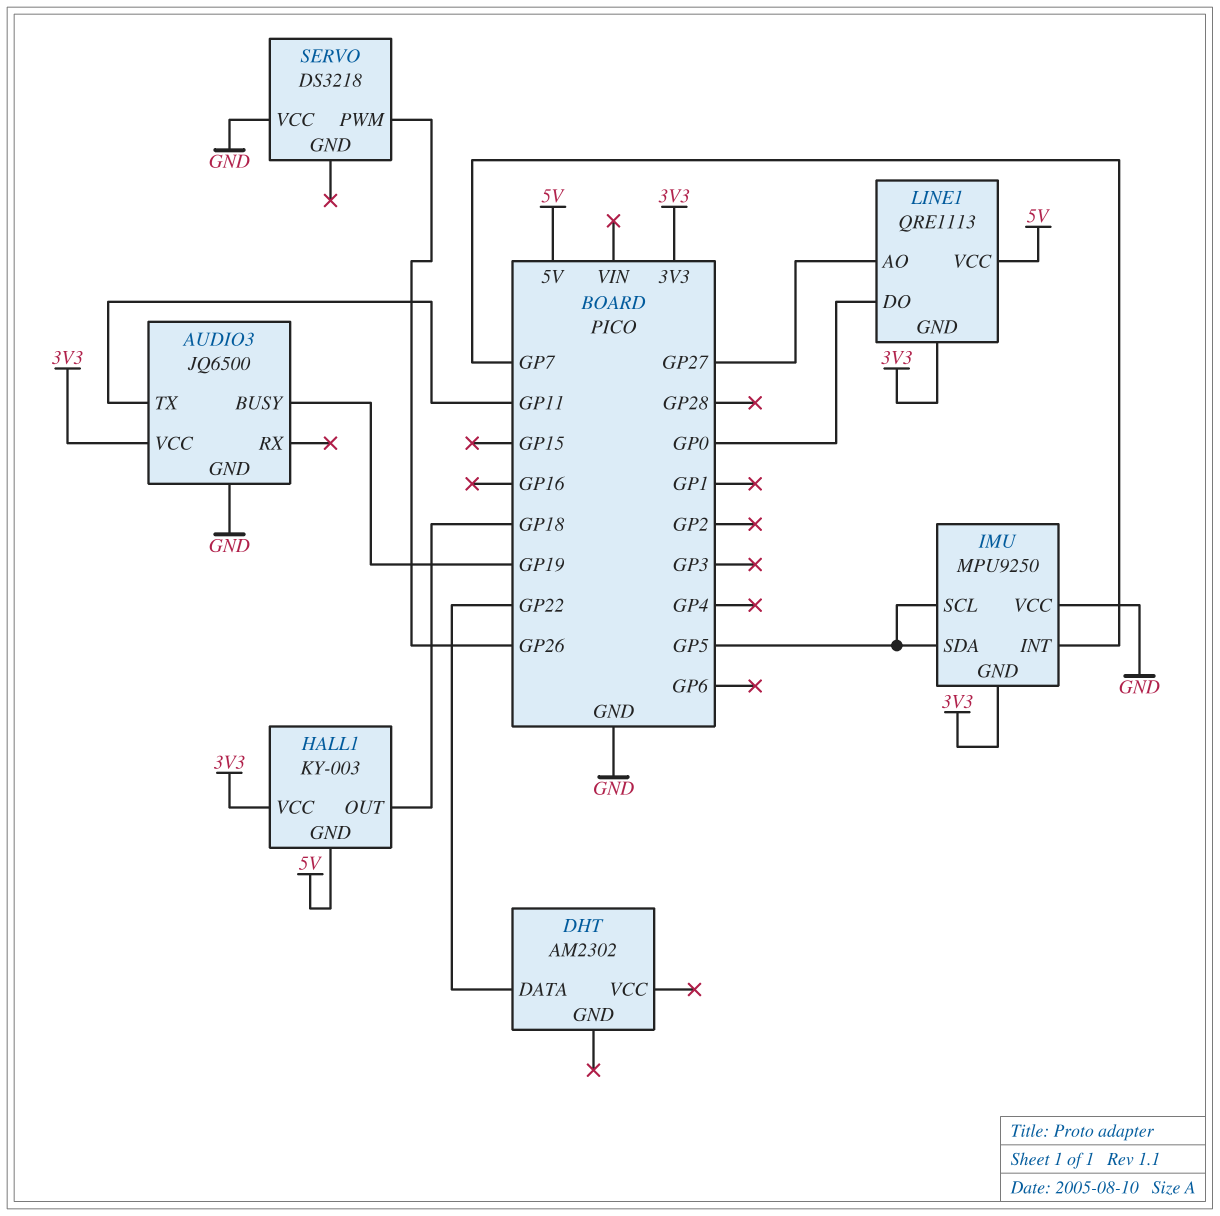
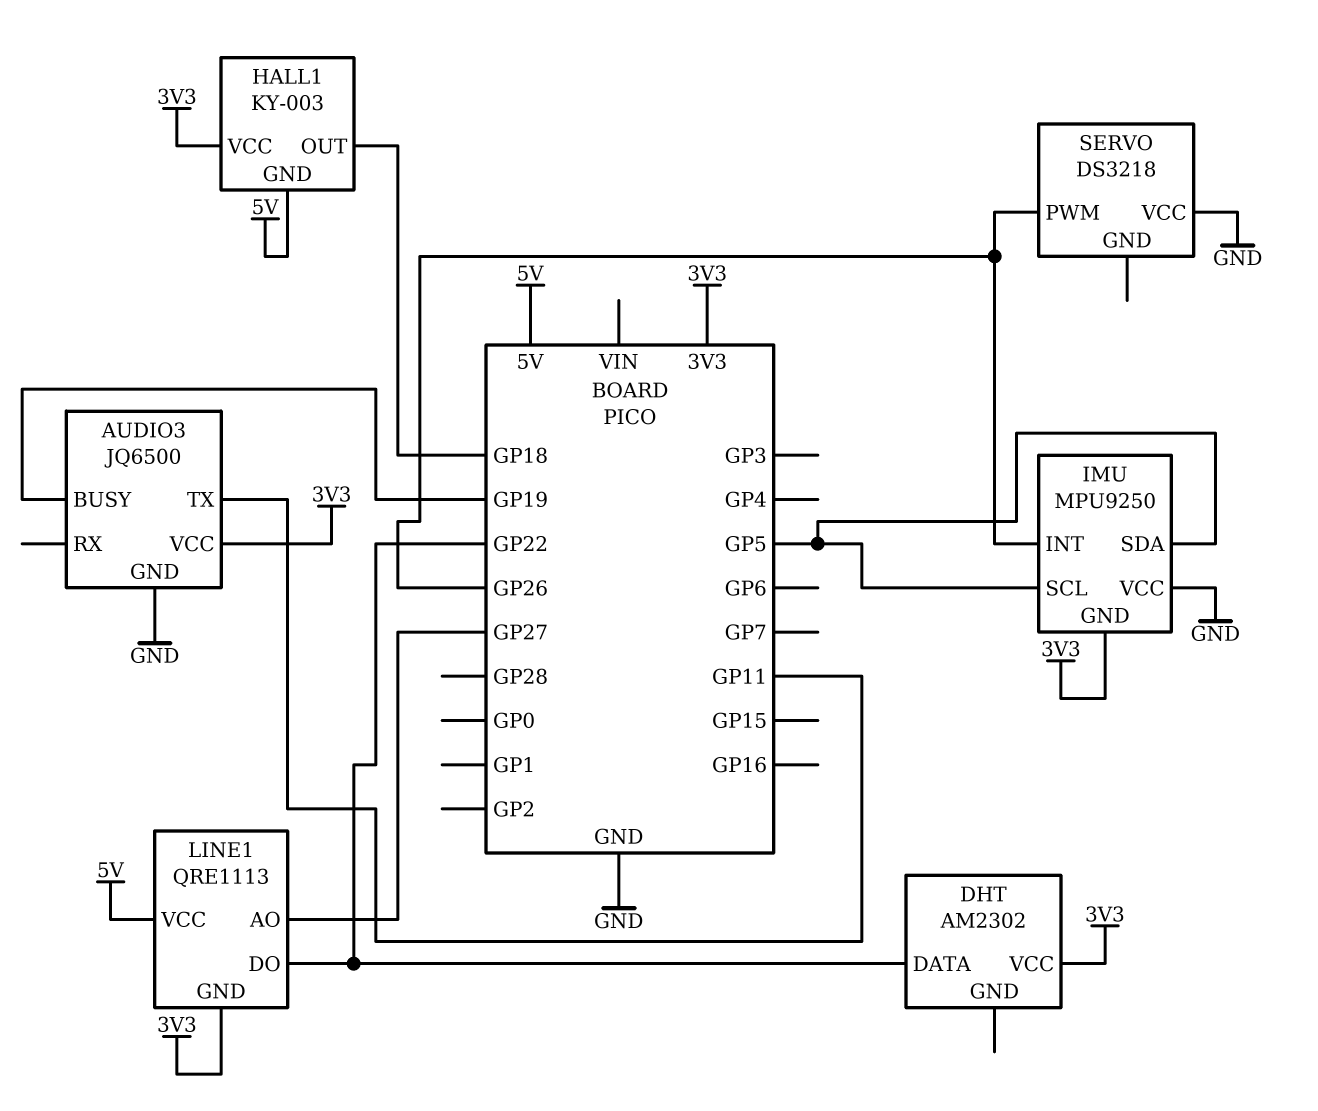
DHT pin VCC: none -> 3V3
IMU pin INT: GP7 -> GP26
LINE1 pin DO: GP0 -> GP22

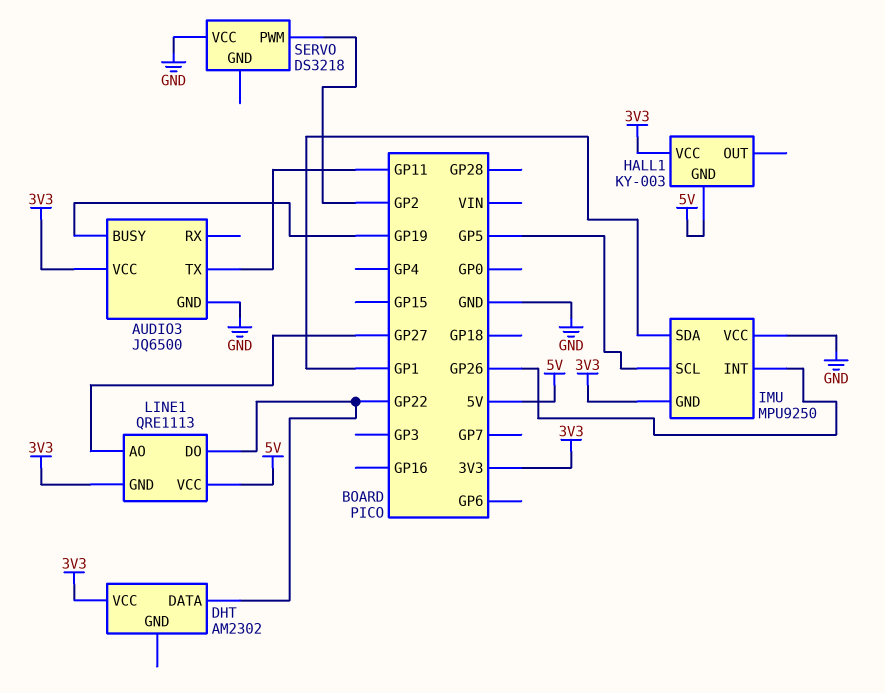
HALL1 pin OUT: GP18 -> none
IMU pin SDA: GP5 -> GP1
SERVO pin PWM: GP26 -> GP2

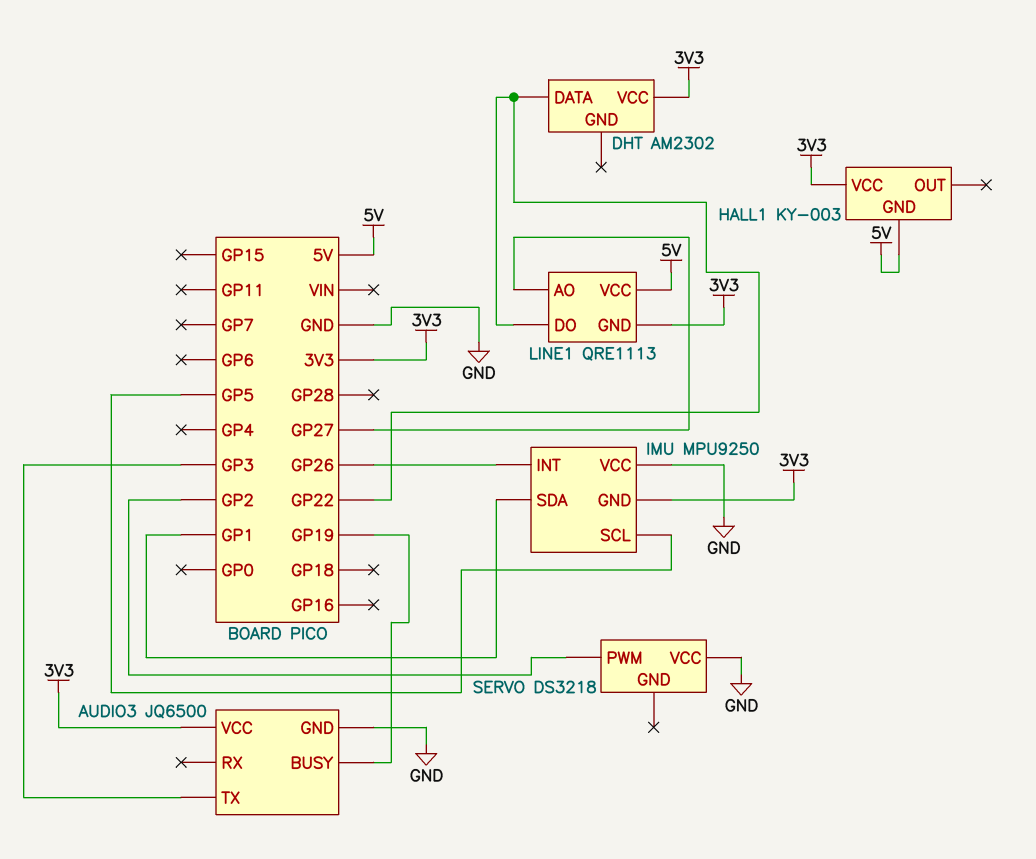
AUDIO3 pin TX: GP11 -> GP3

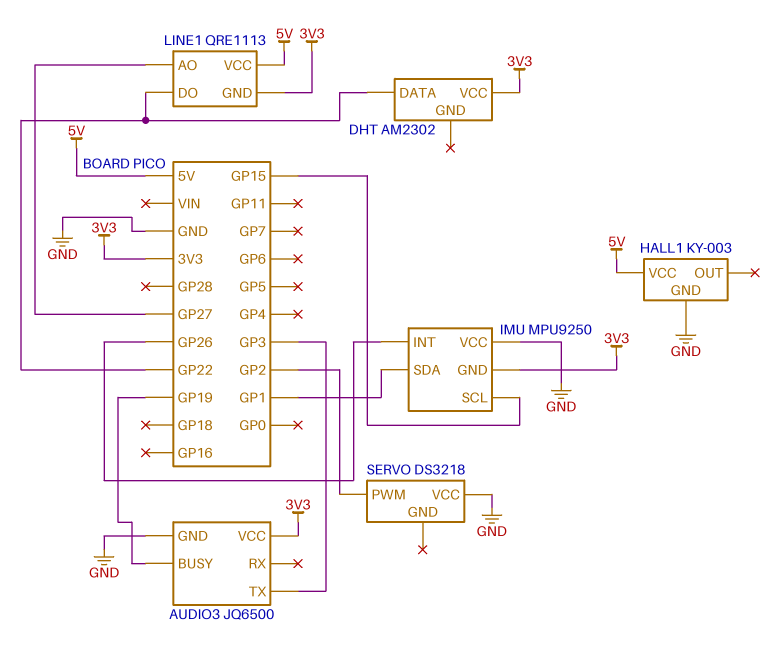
HALL1 pin GND: 5V -> GND
HALL1 pin VCC: 3V3 -> 5V
IMU pin SCL: GP5 -> GP15

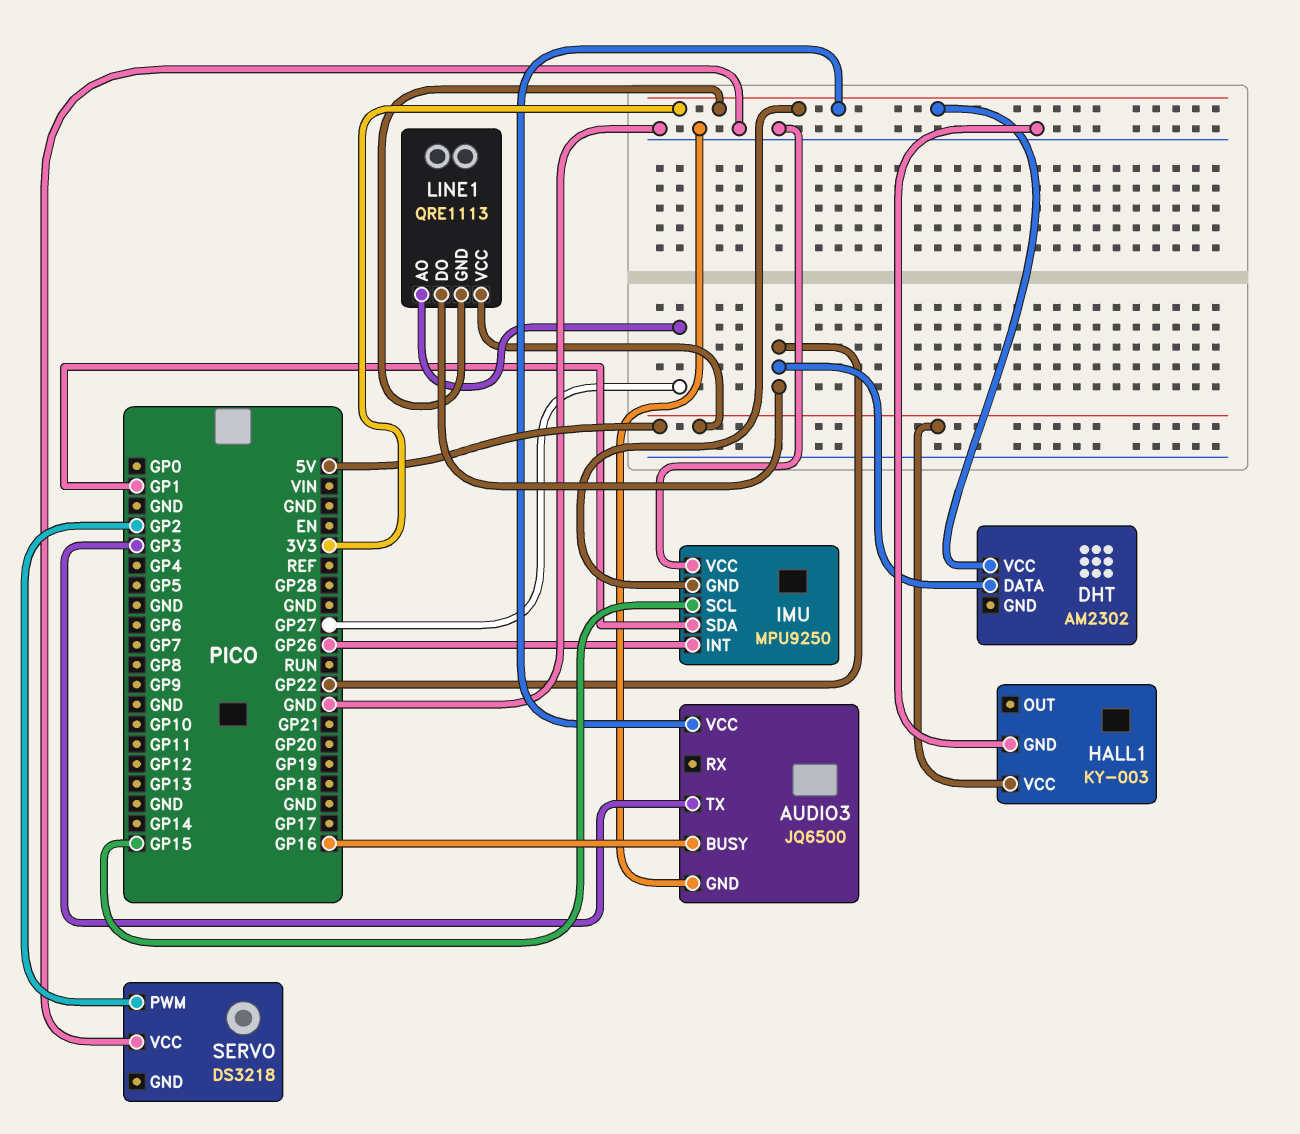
AUDIO3 pin BUSY: GP19 -> GP16

